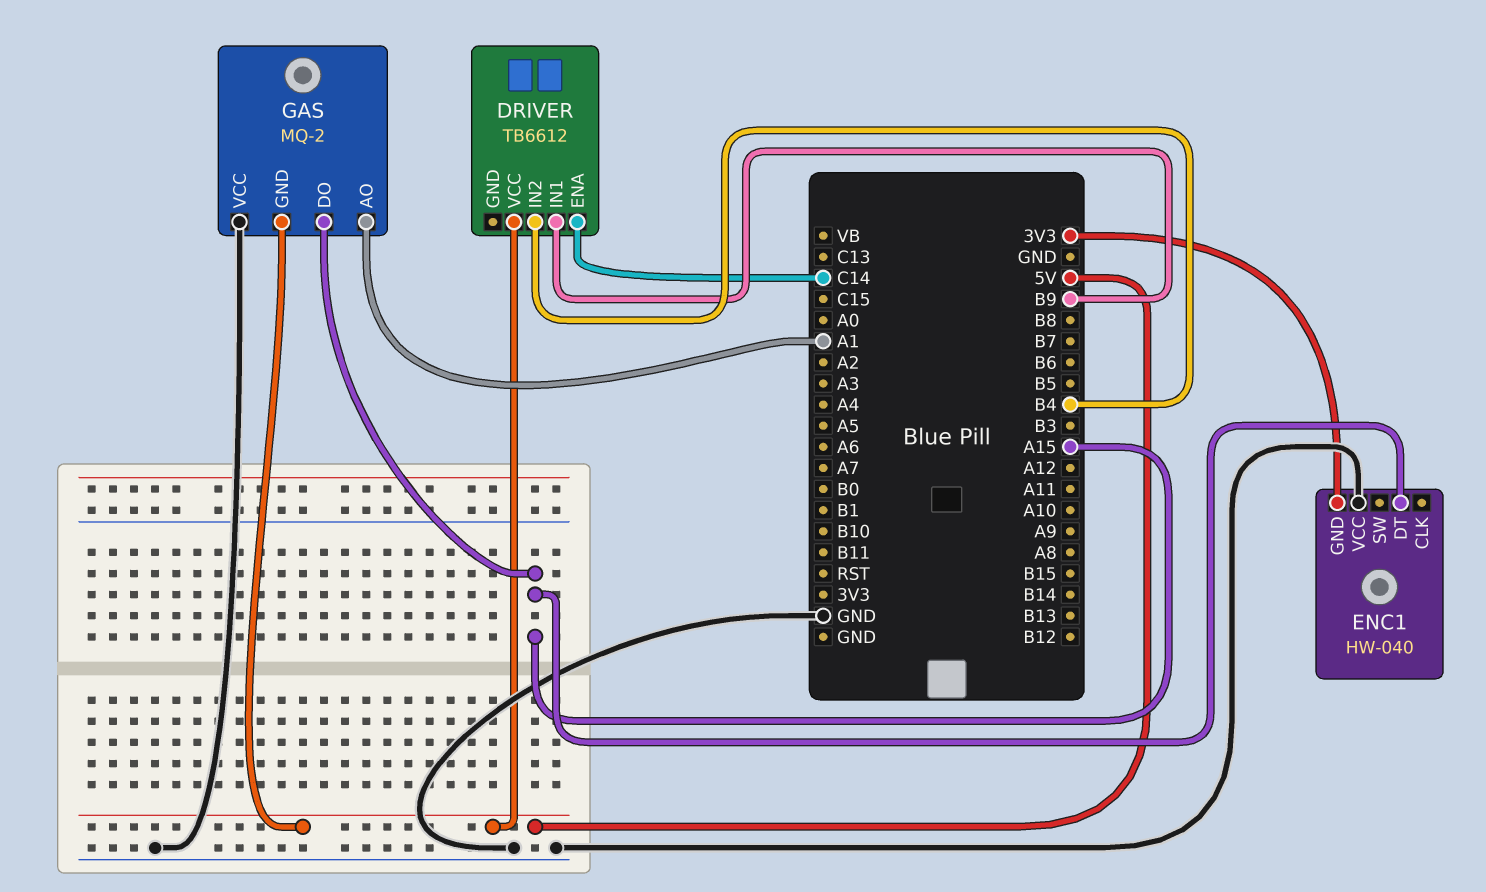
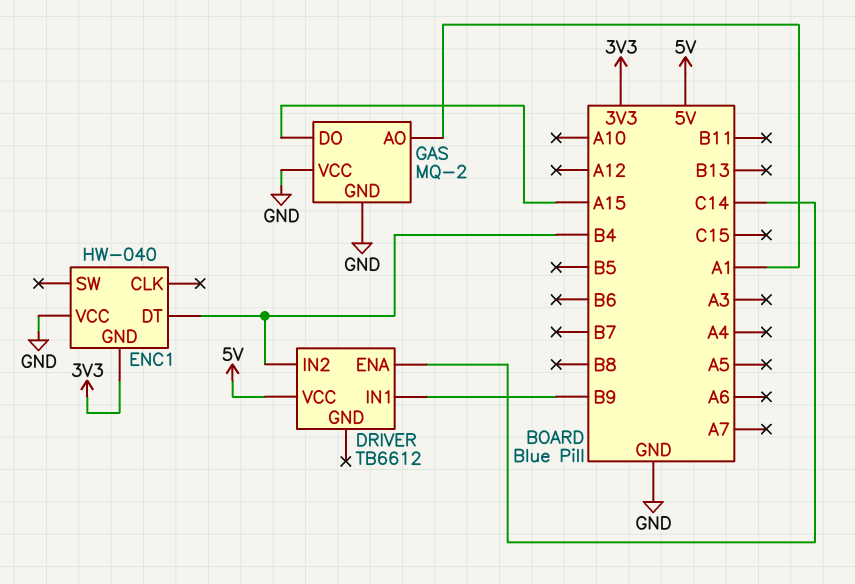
ENC1 pin DT: A15 -> B4
GAS pin GND: 5V -> GND

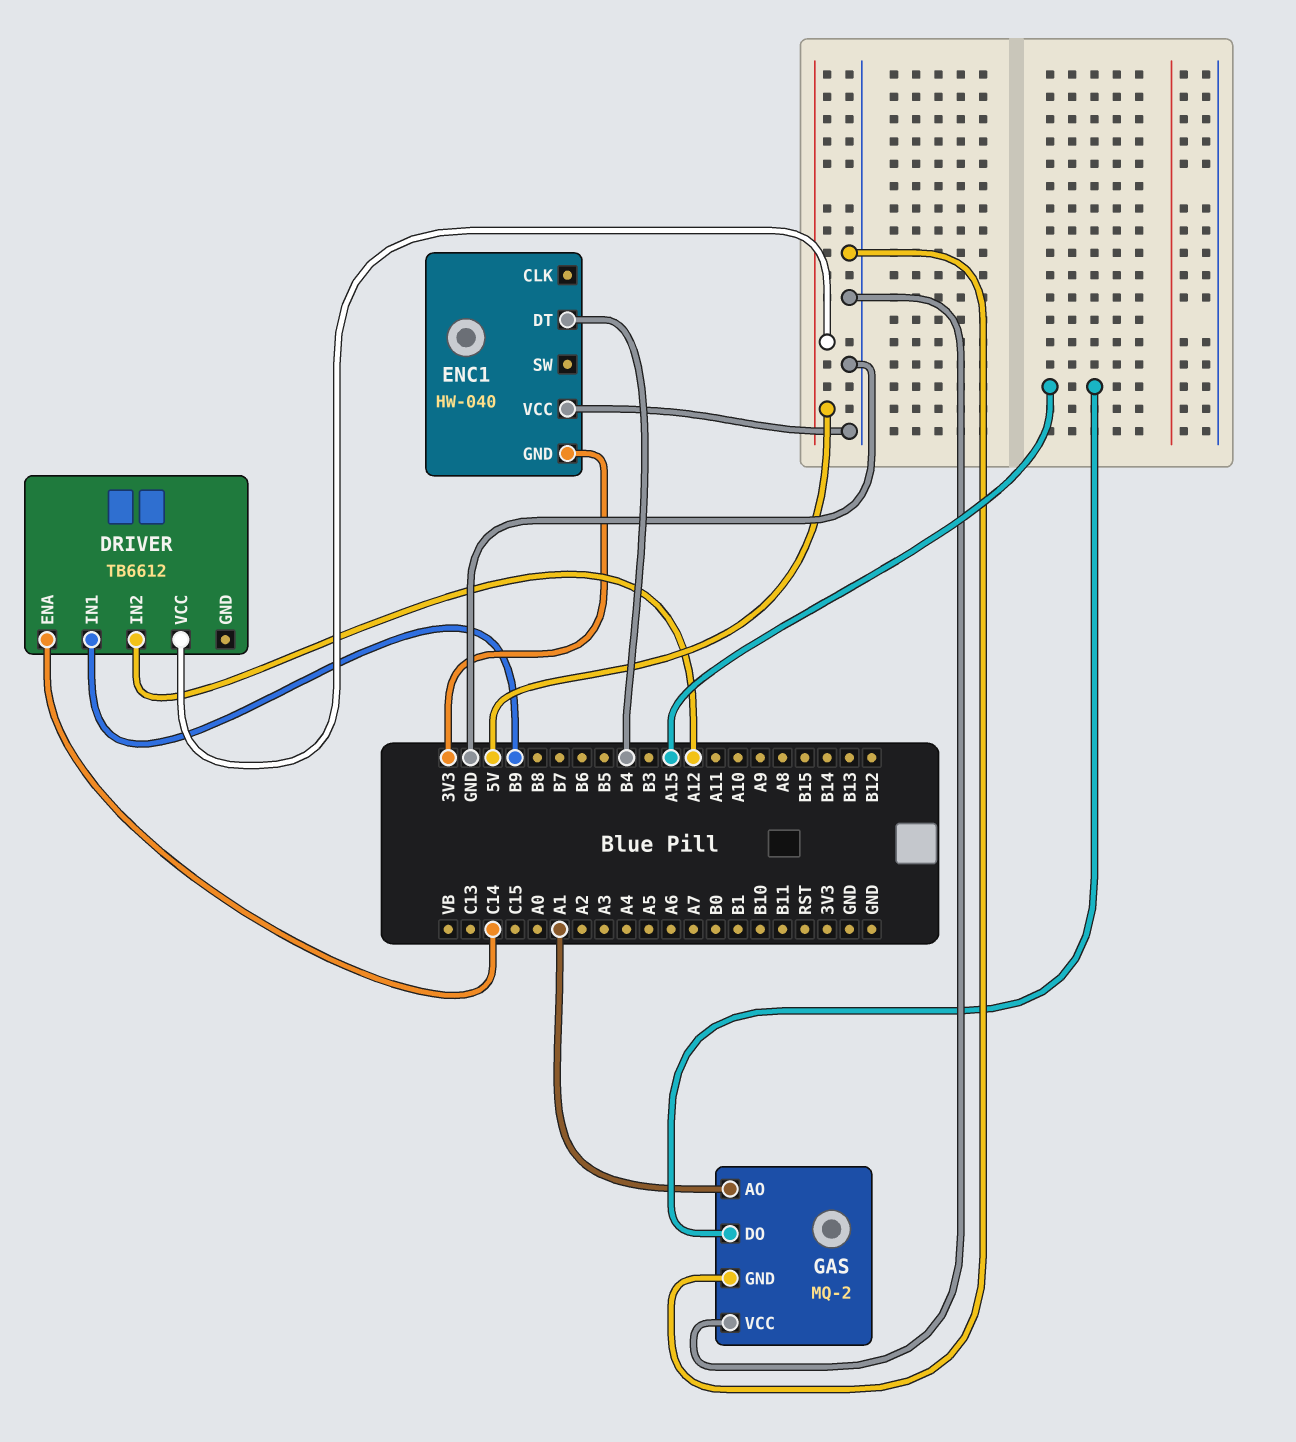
DRIVER pin IN2: B4 -> A12

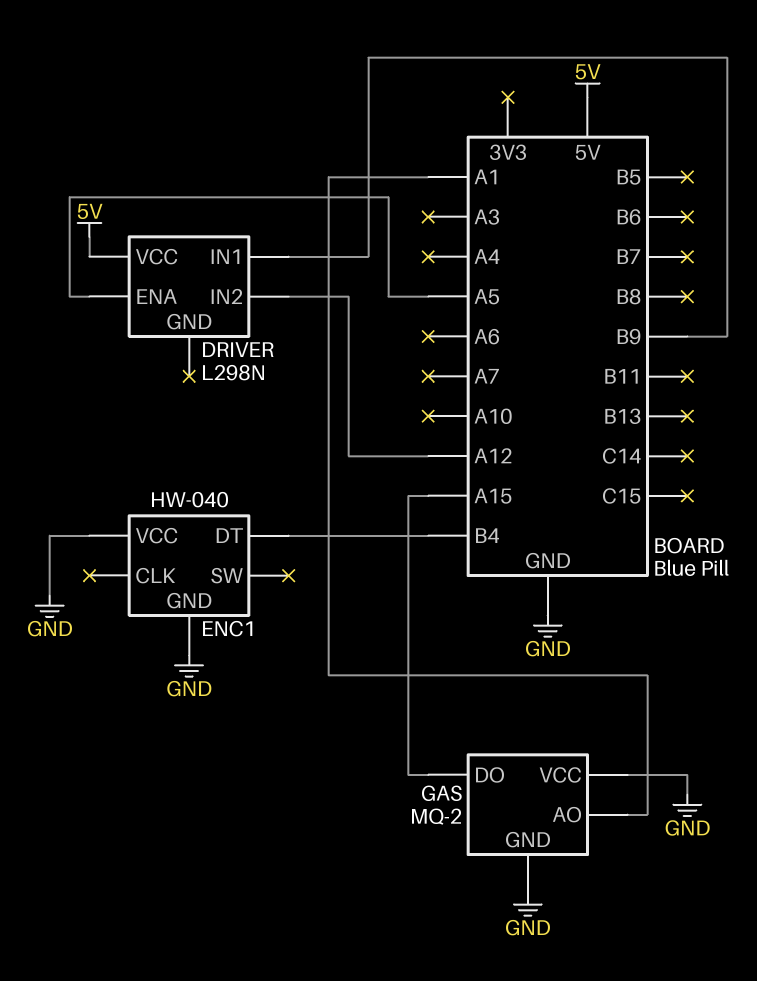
DRIVER: TB6612 -> L298N
DRIVER pin ENA: C14 -> A5
ENC1 pin GND: 3V3 -> GND

